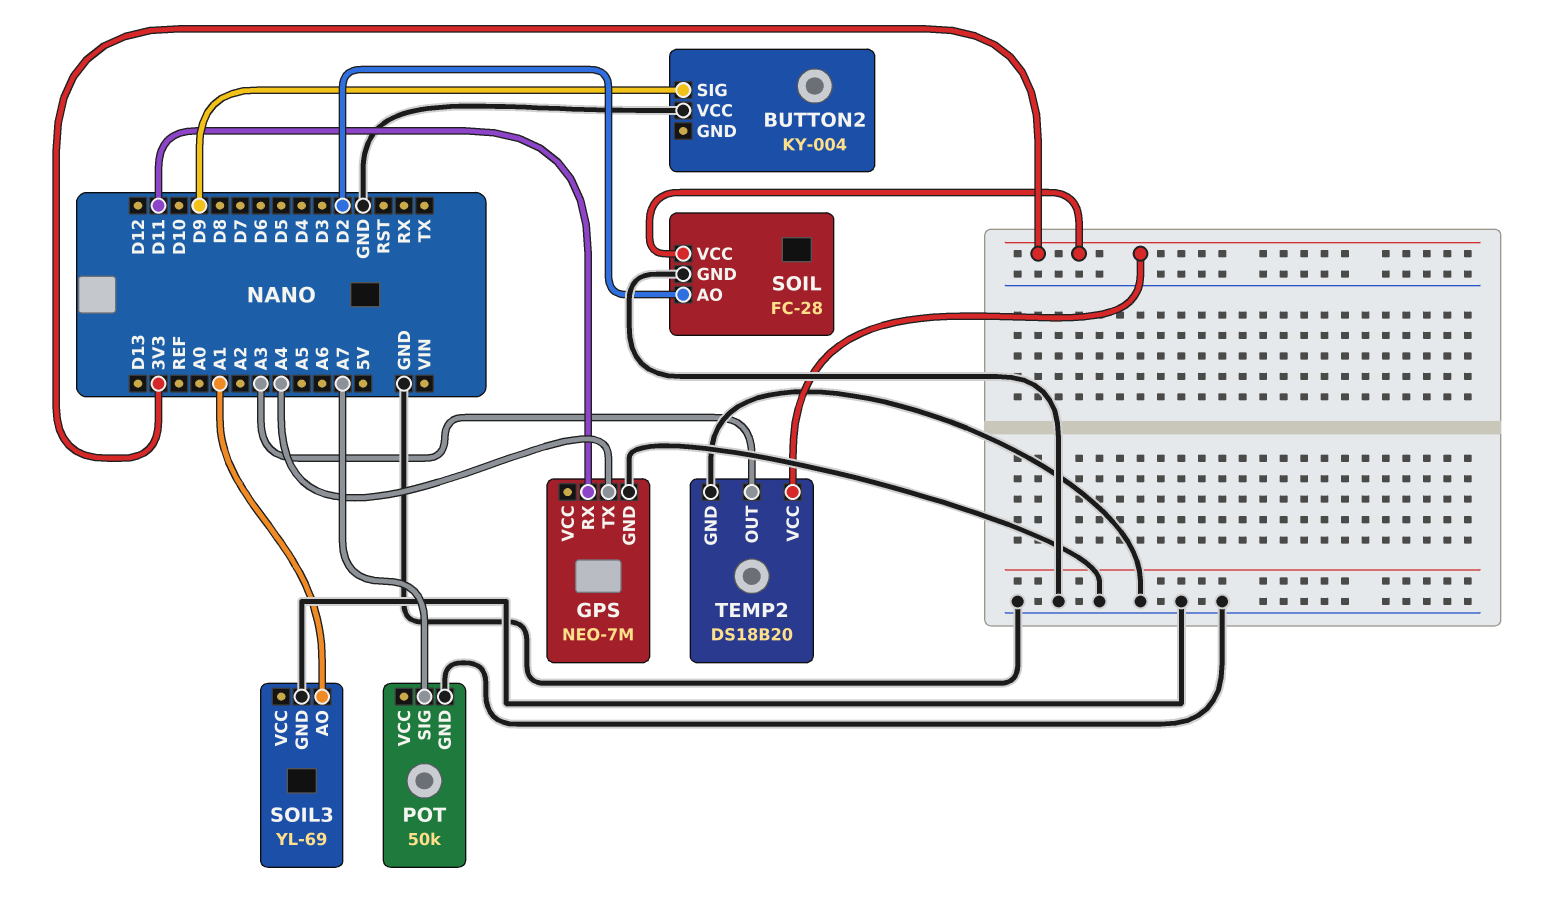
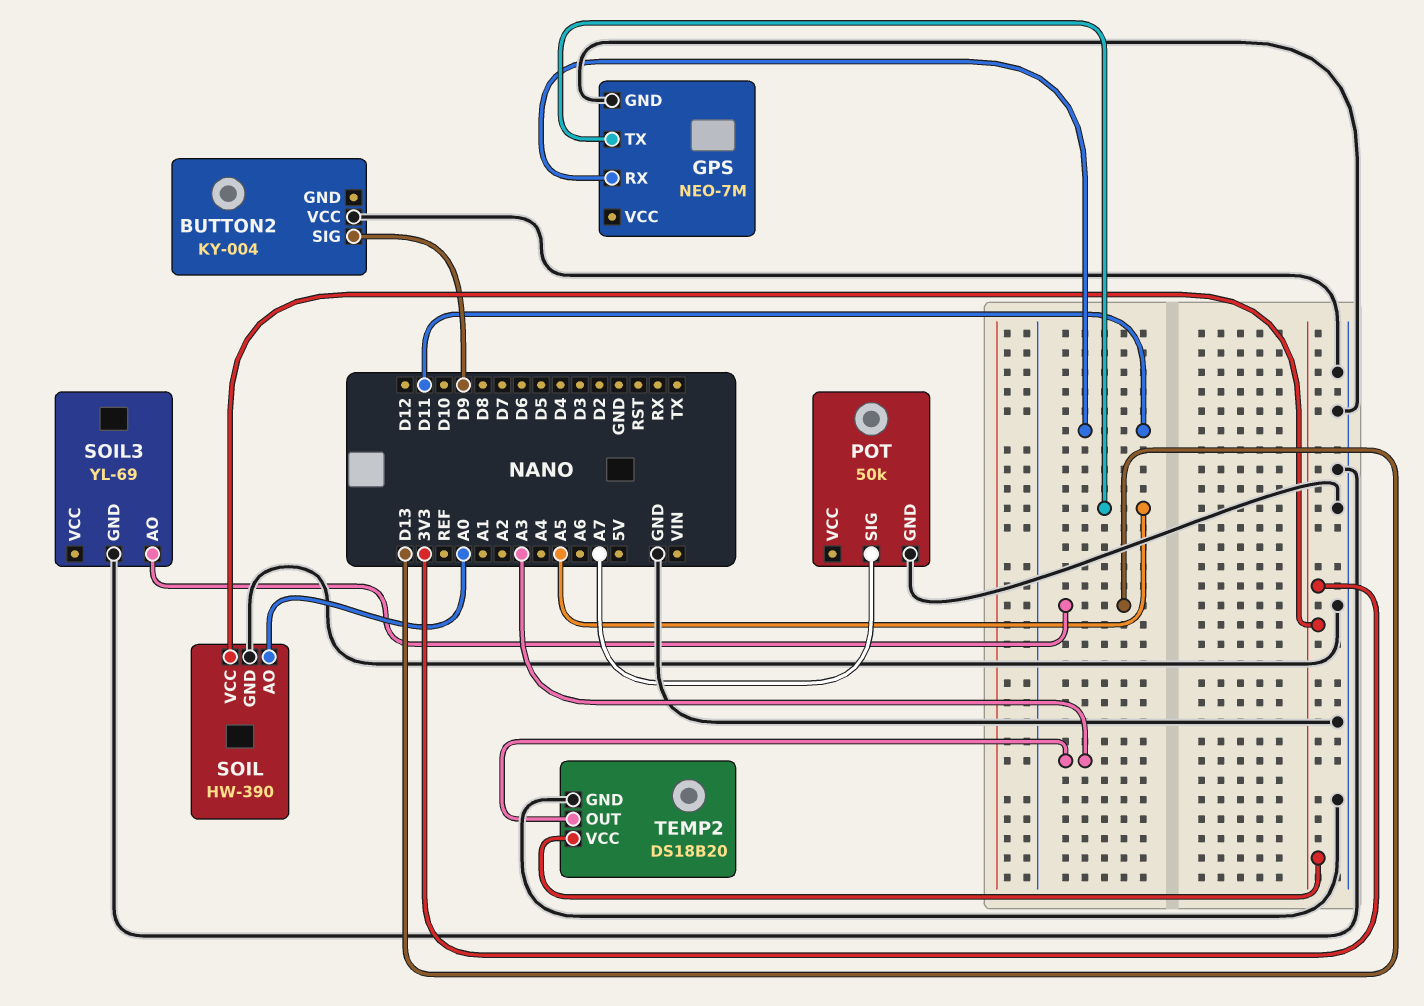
GPS pin TX: A4 -> A5
SOIL: FC-28 -> HW-390
SOIL pin AO: D2 -> A0
SOIL3 pin AO: A1 -> D13

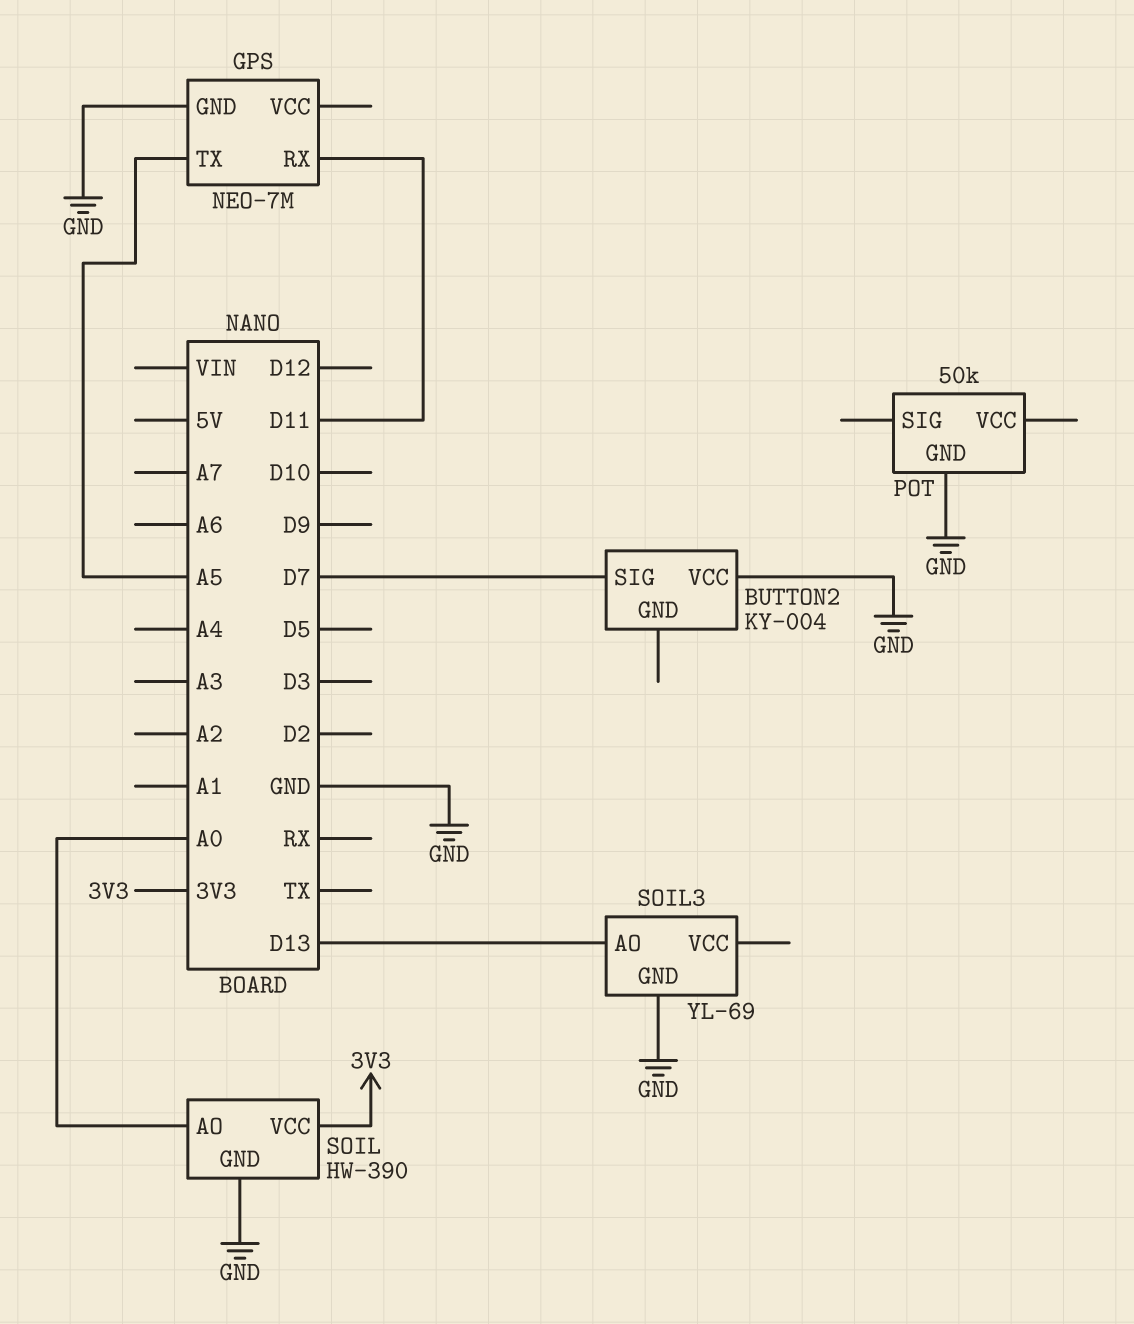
BUTTON2 pin SIG: D9 -> D7
POT pin SIG: A7 -> none
TEMP2: DS18B20 -> none
TEMP2 pin GND: GND -> none
TEMP2 pin OUT: A3 -> none
TEMP2 pin VCC: 3V3 -> none

